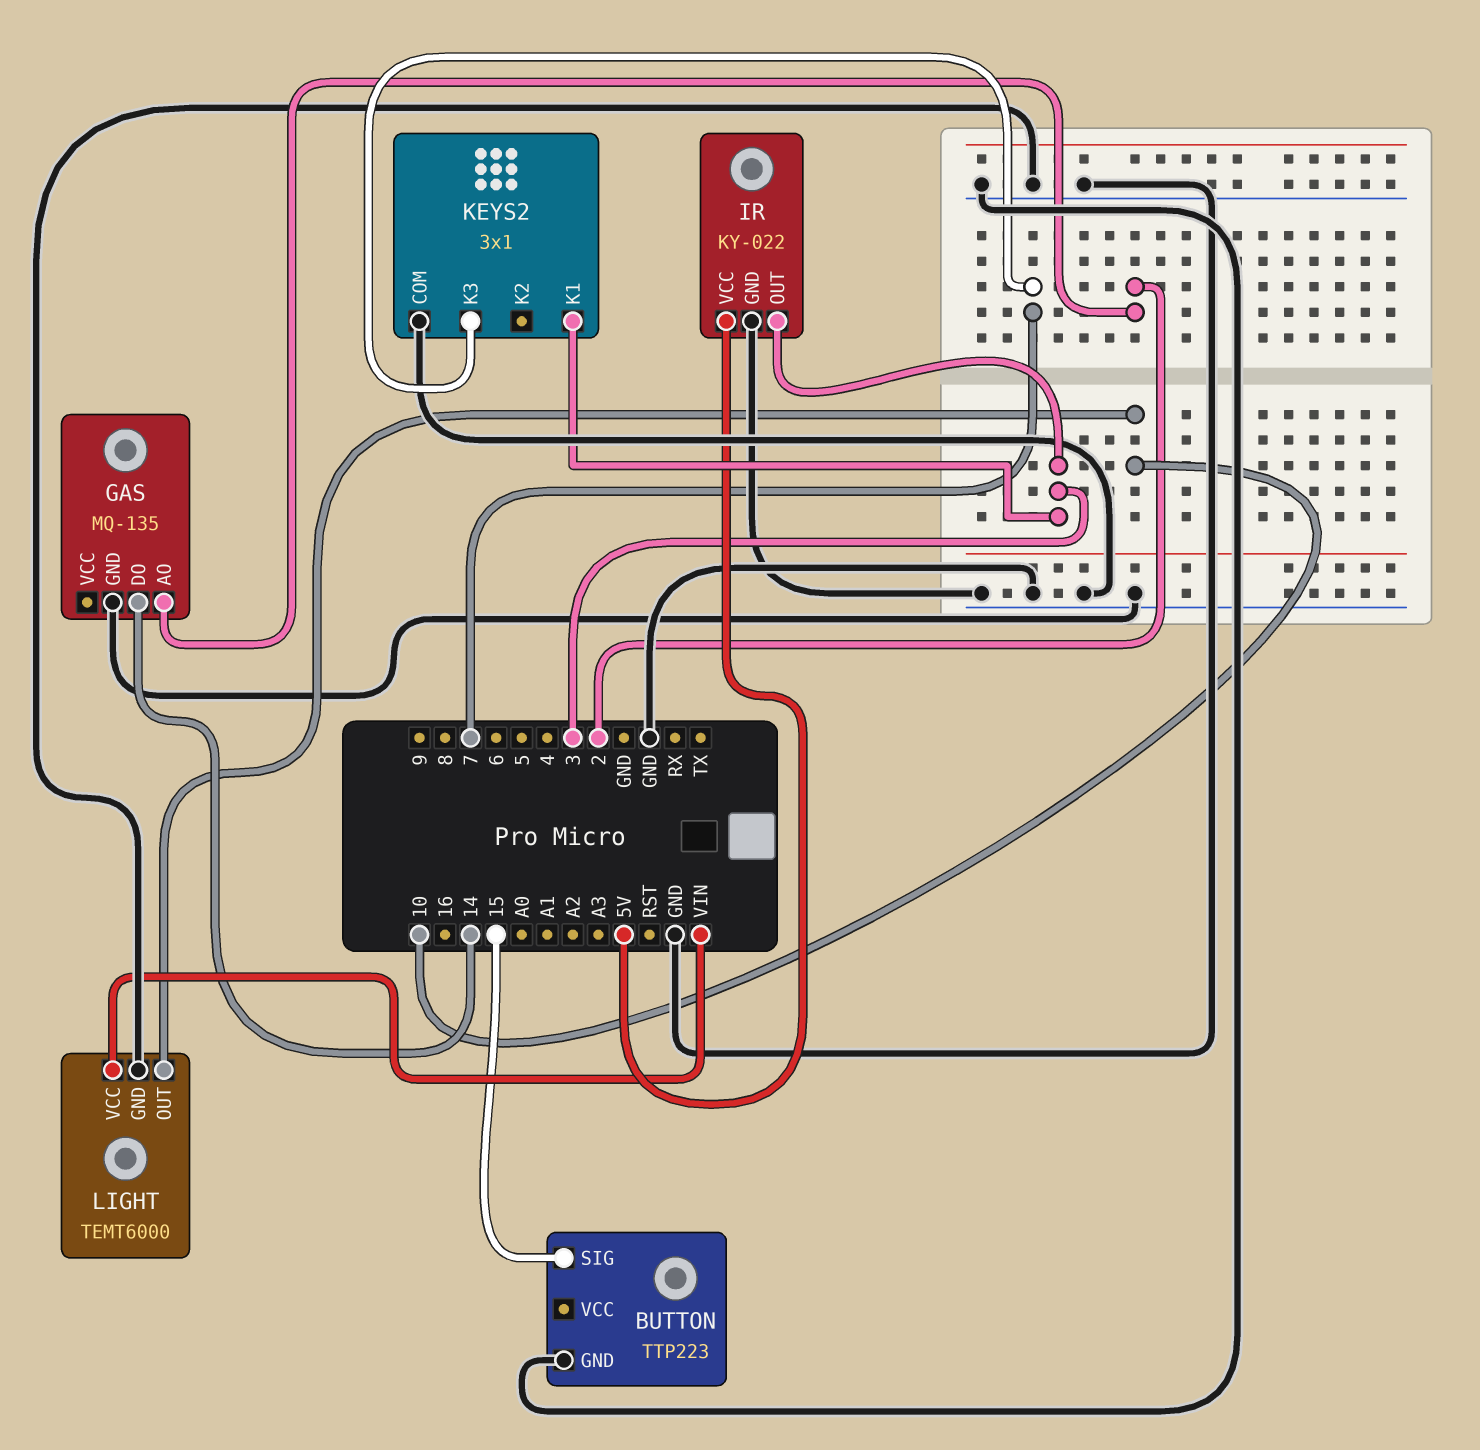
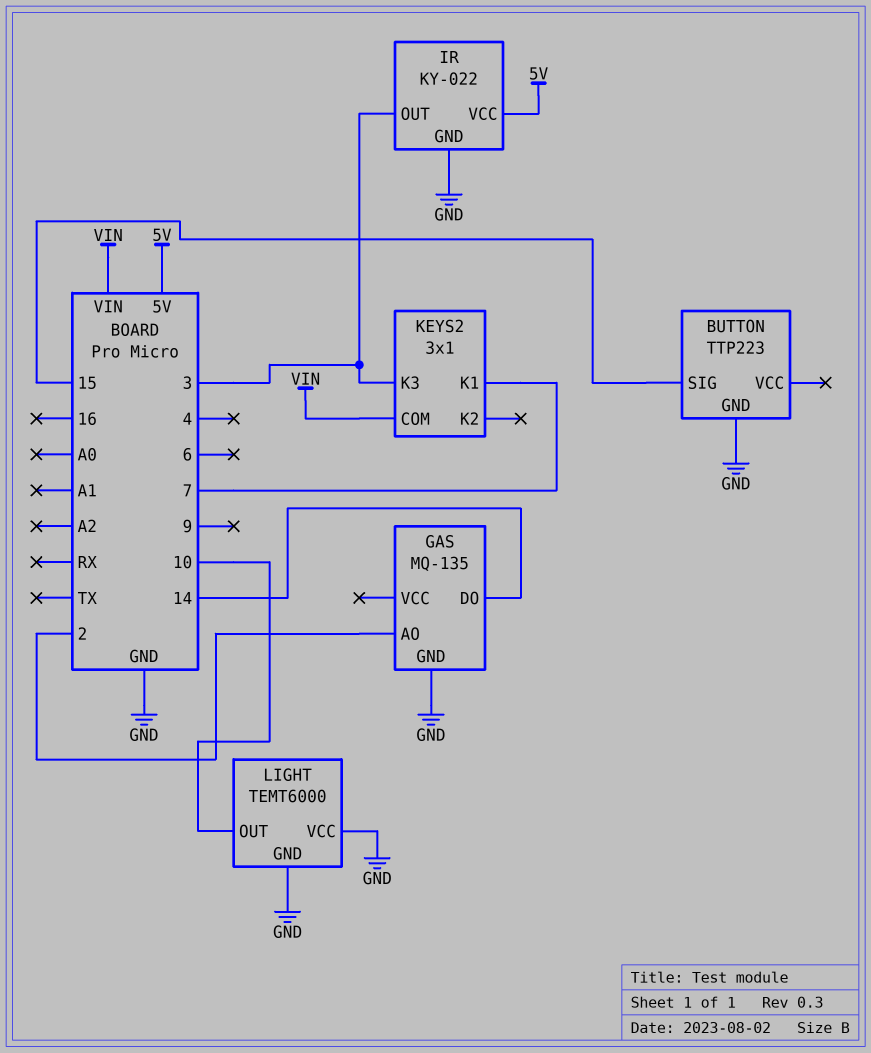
KEYS2 pin COM: GND -> VIN
KEYS2 pin K1: 3 -> 7
KEYS2 pin K3: 7 -> 3
LIGHT pin VCC: VIN -> GND

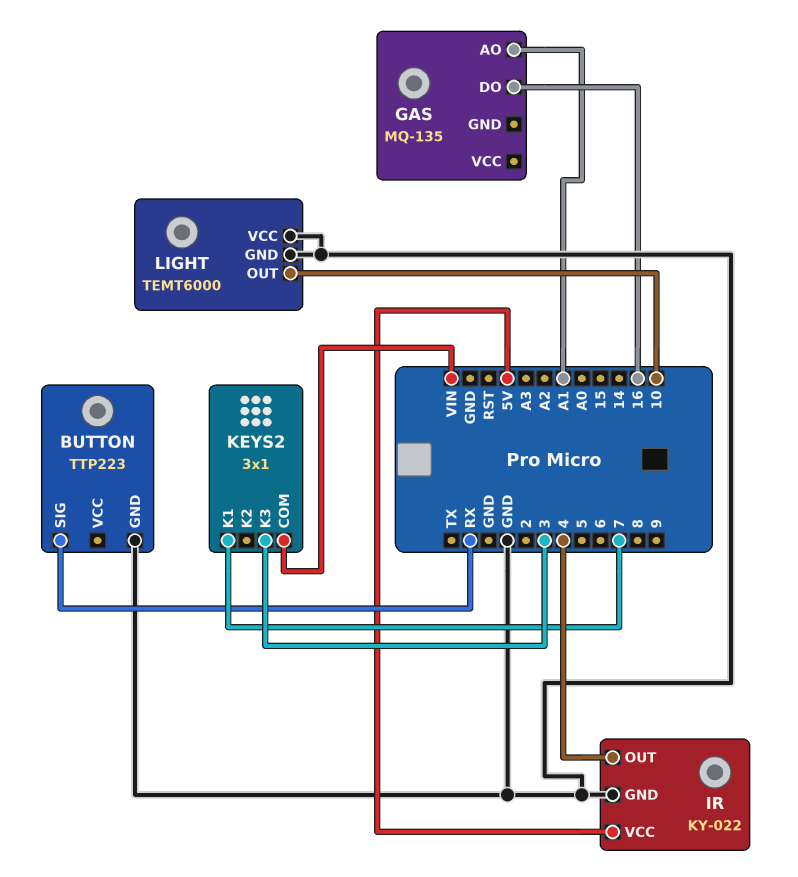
BUTTON pin SIG: 15 -> RX
GAS pin AO: 2 -> A1
GAS pin DO: 14 -> 16
GAS pin GND: GND -> none
IR pin OUT: 3 -> 4

